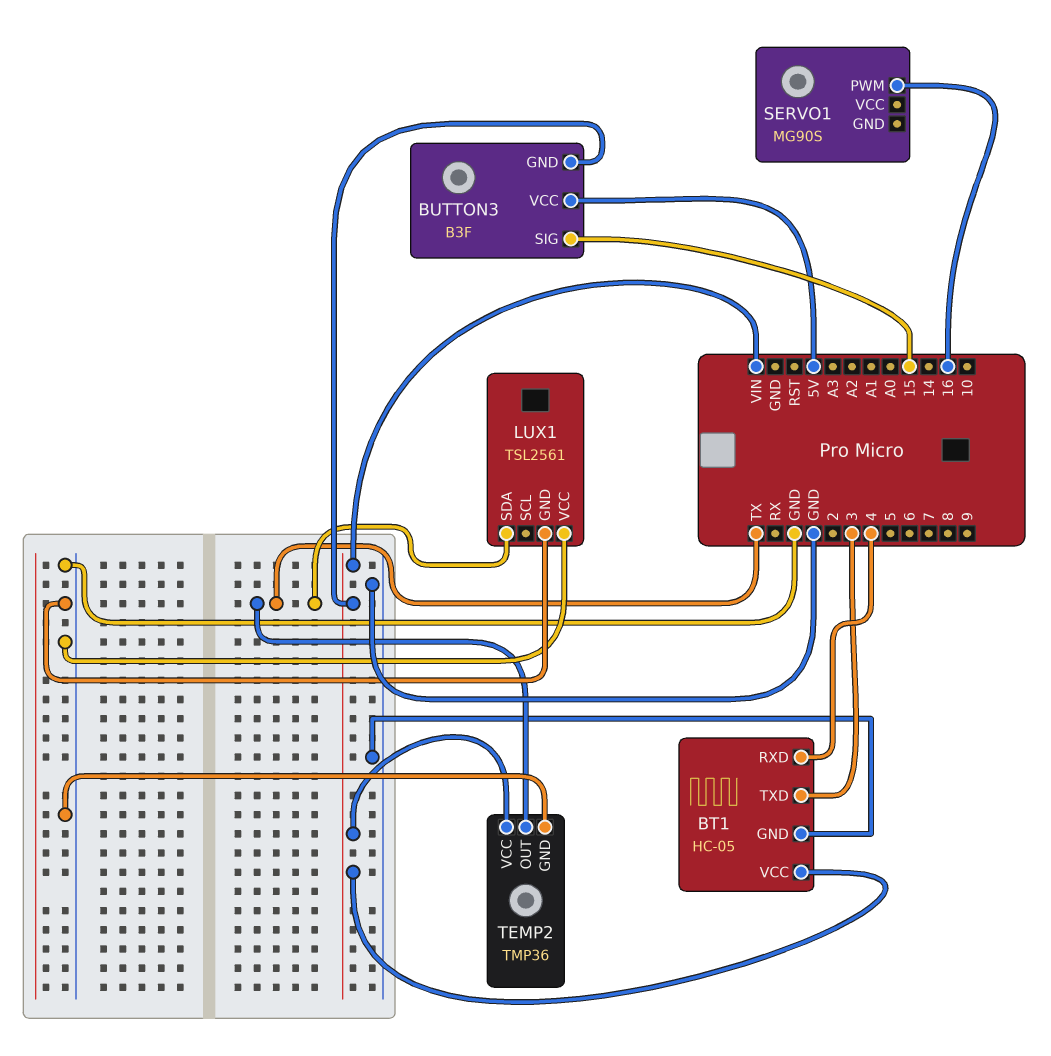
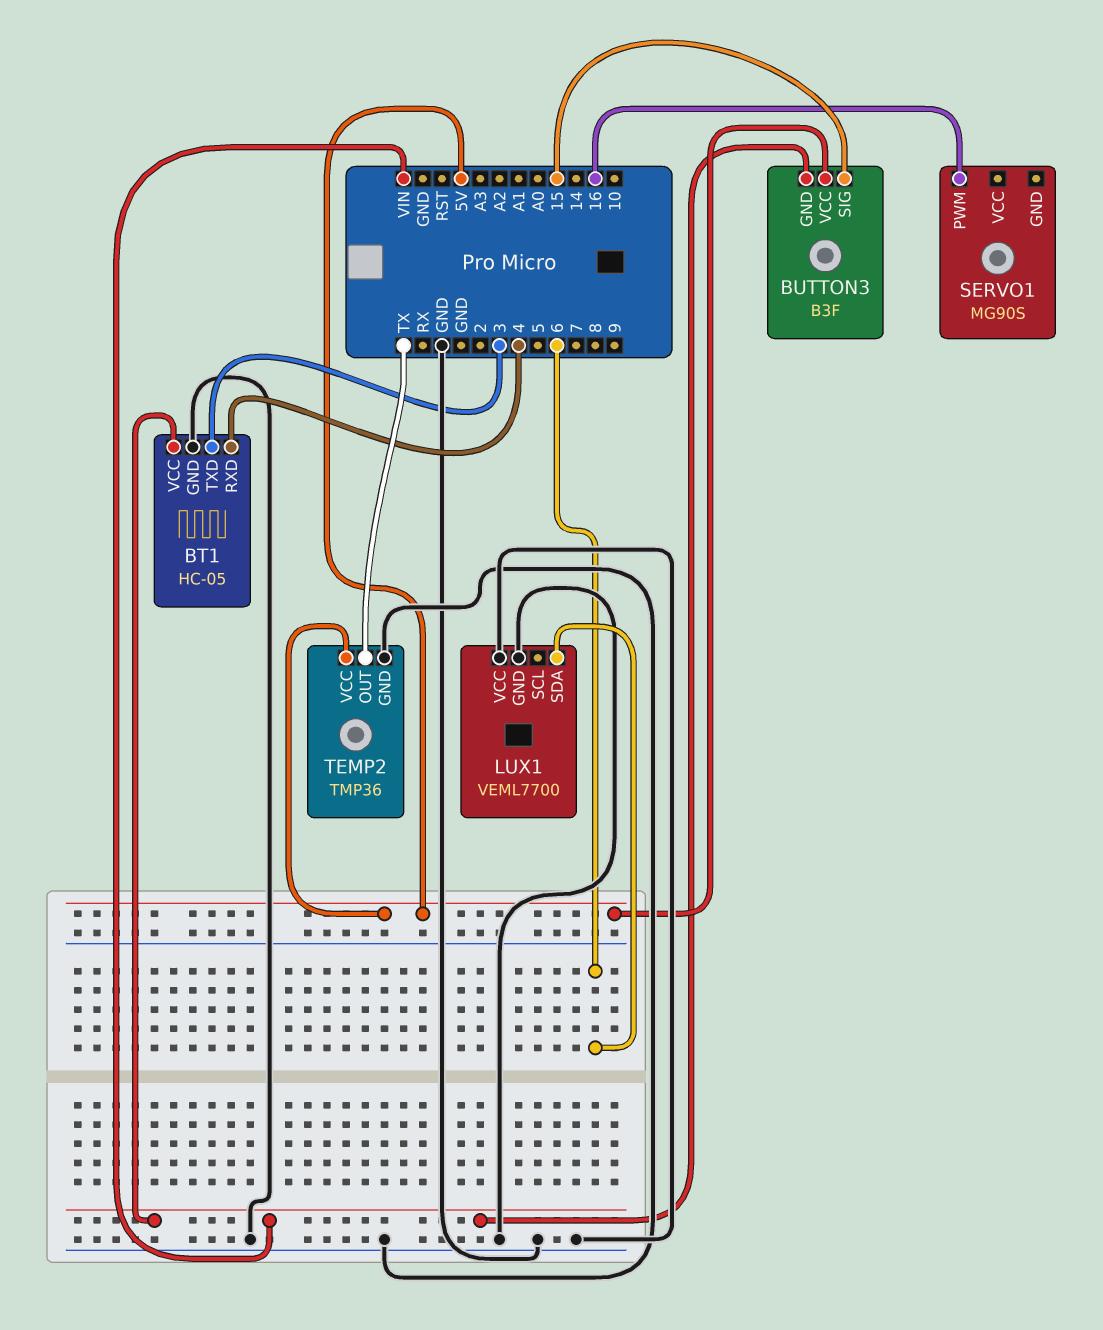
LUX1: TSL2561 -> VEML7700
LUX1 pin SDA: TX -> 6
TEMP2 pin VCC: VIN -> 5V

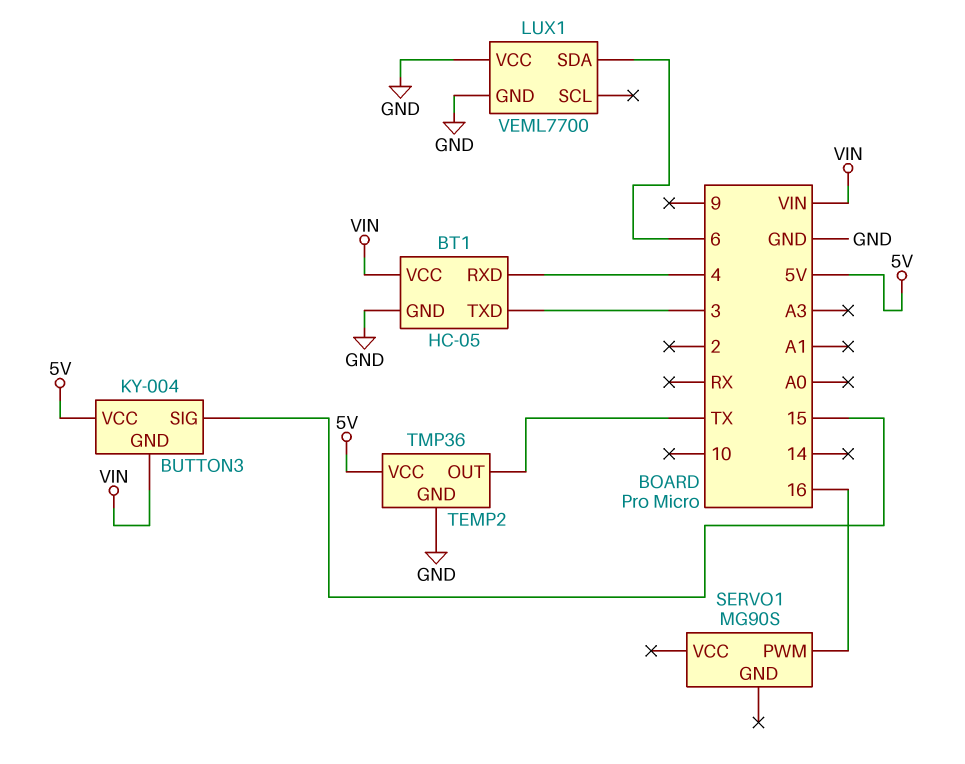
BUTTON3: B3F -> KY-004

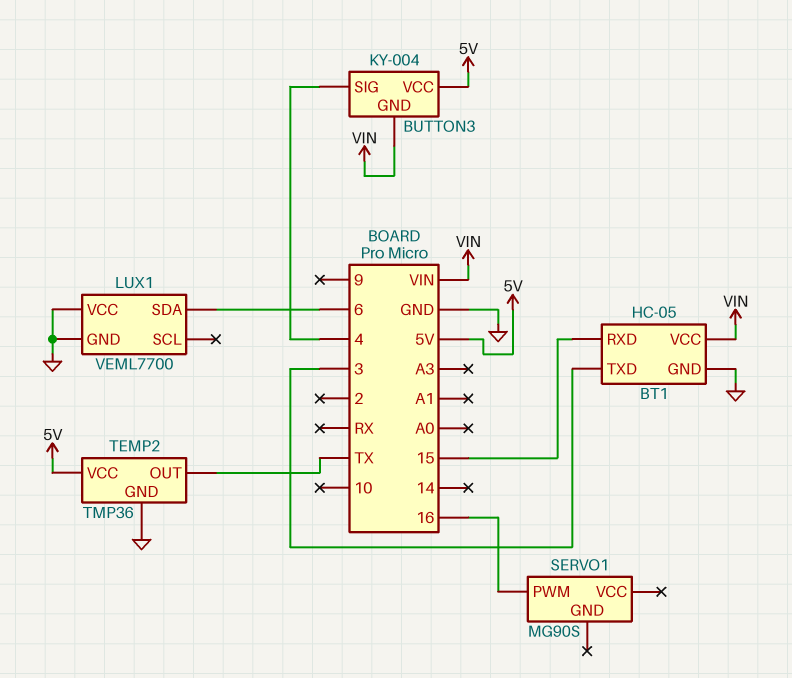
BT1 pin RXD: 4 -> 15
BUTTON3 pin SIG: 15 -> 4

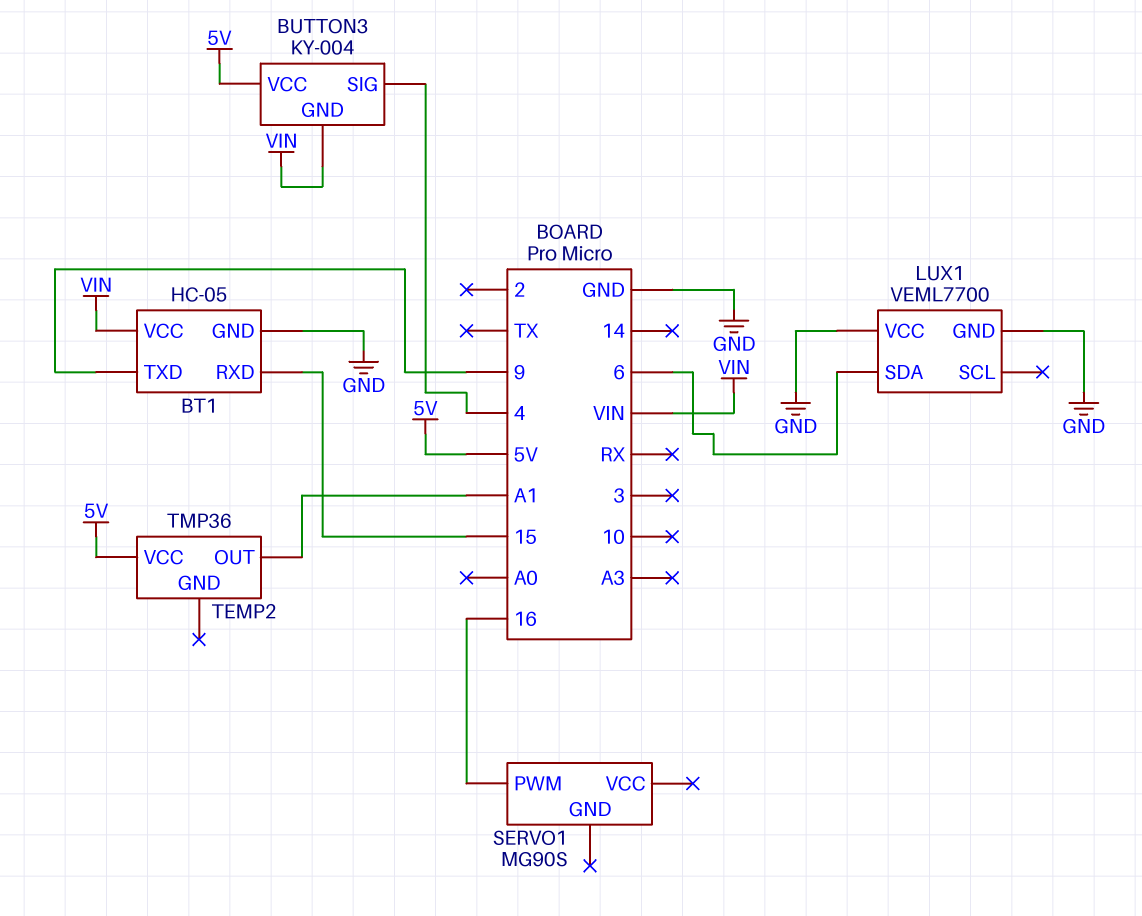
BT1 pin TXD: 3 -> 9
TEMP2 pin GND: GND -> none
TEMP2 pin OUT: TX -> A1

